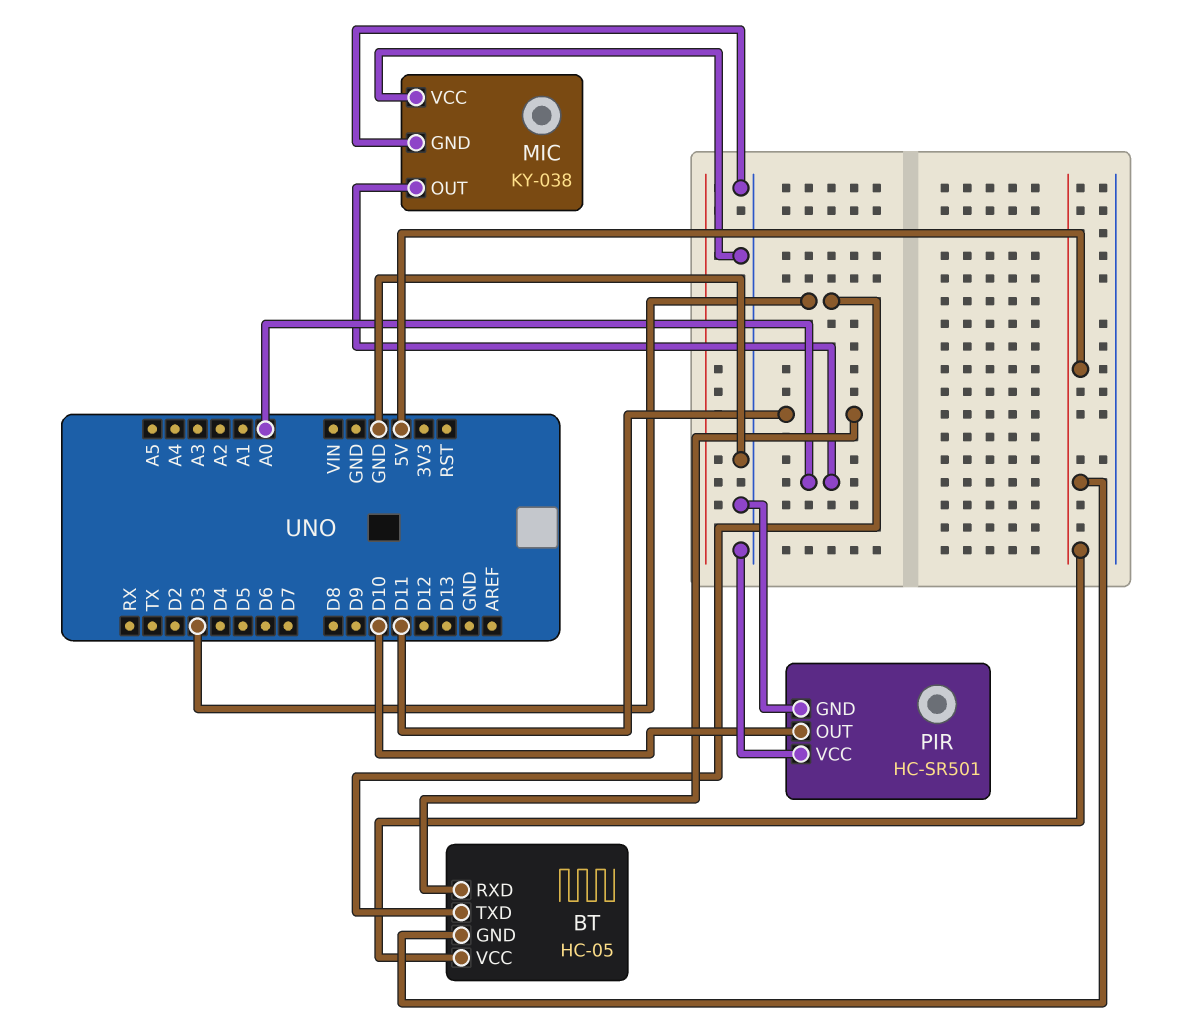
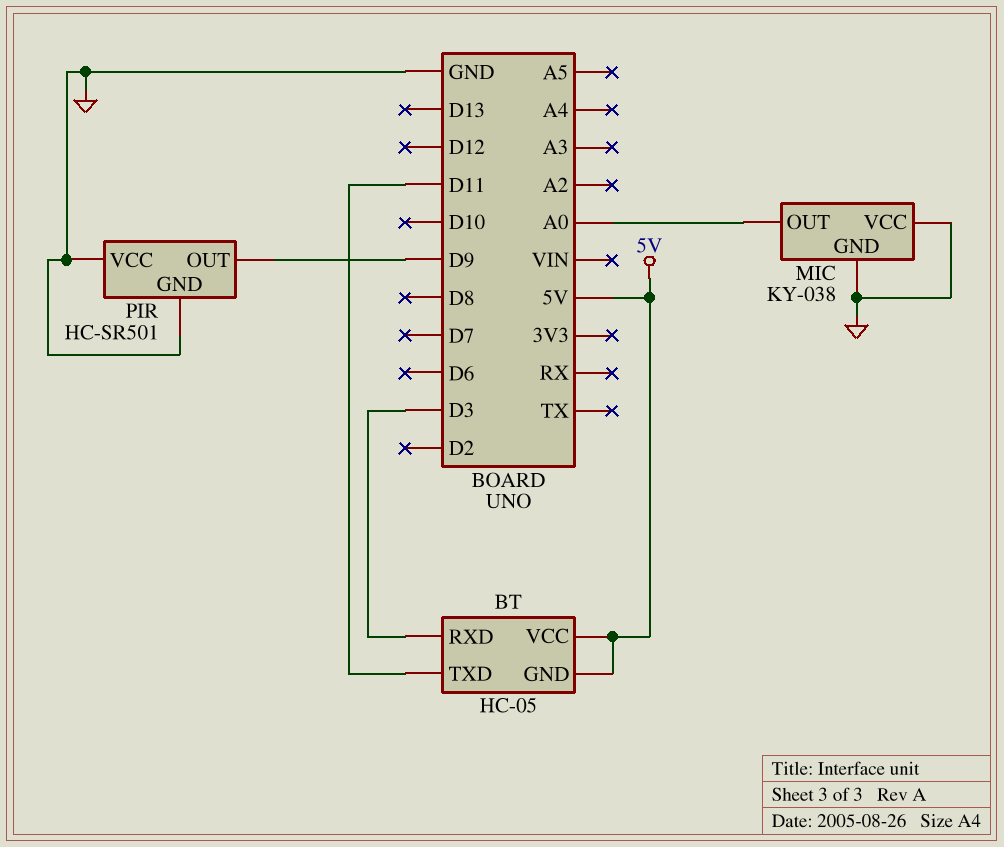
BT pin RXD: D11 -> D3
BT pin TXD: D3 -> D11
PIR pin OUT: D10 -> D9

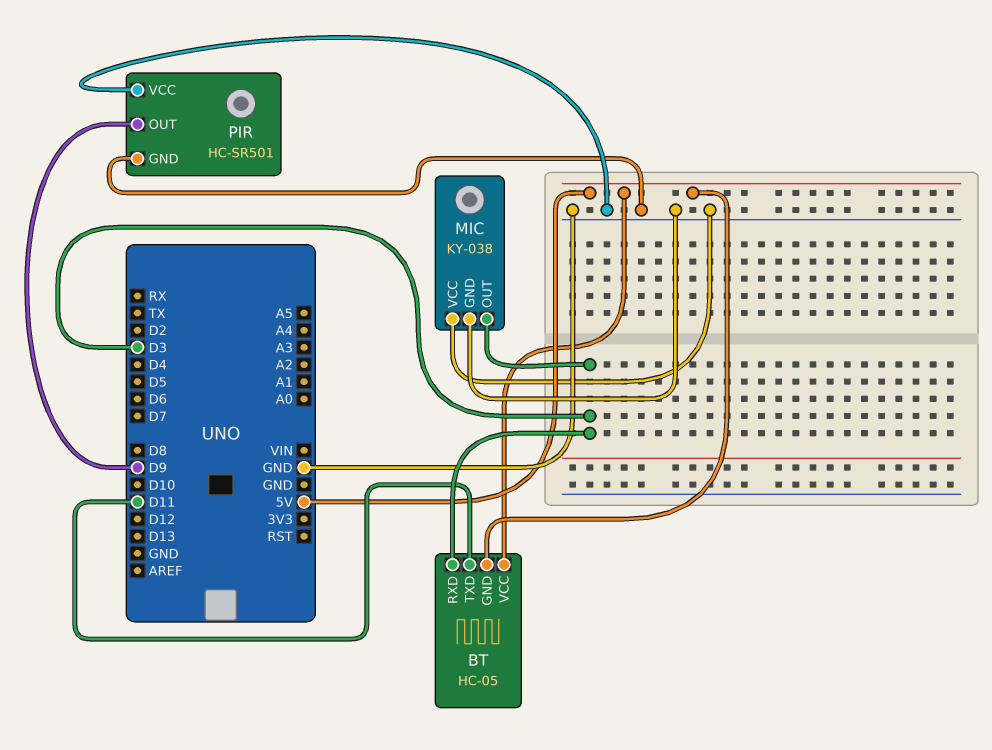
MIC pin OUT: A0 -> D3

